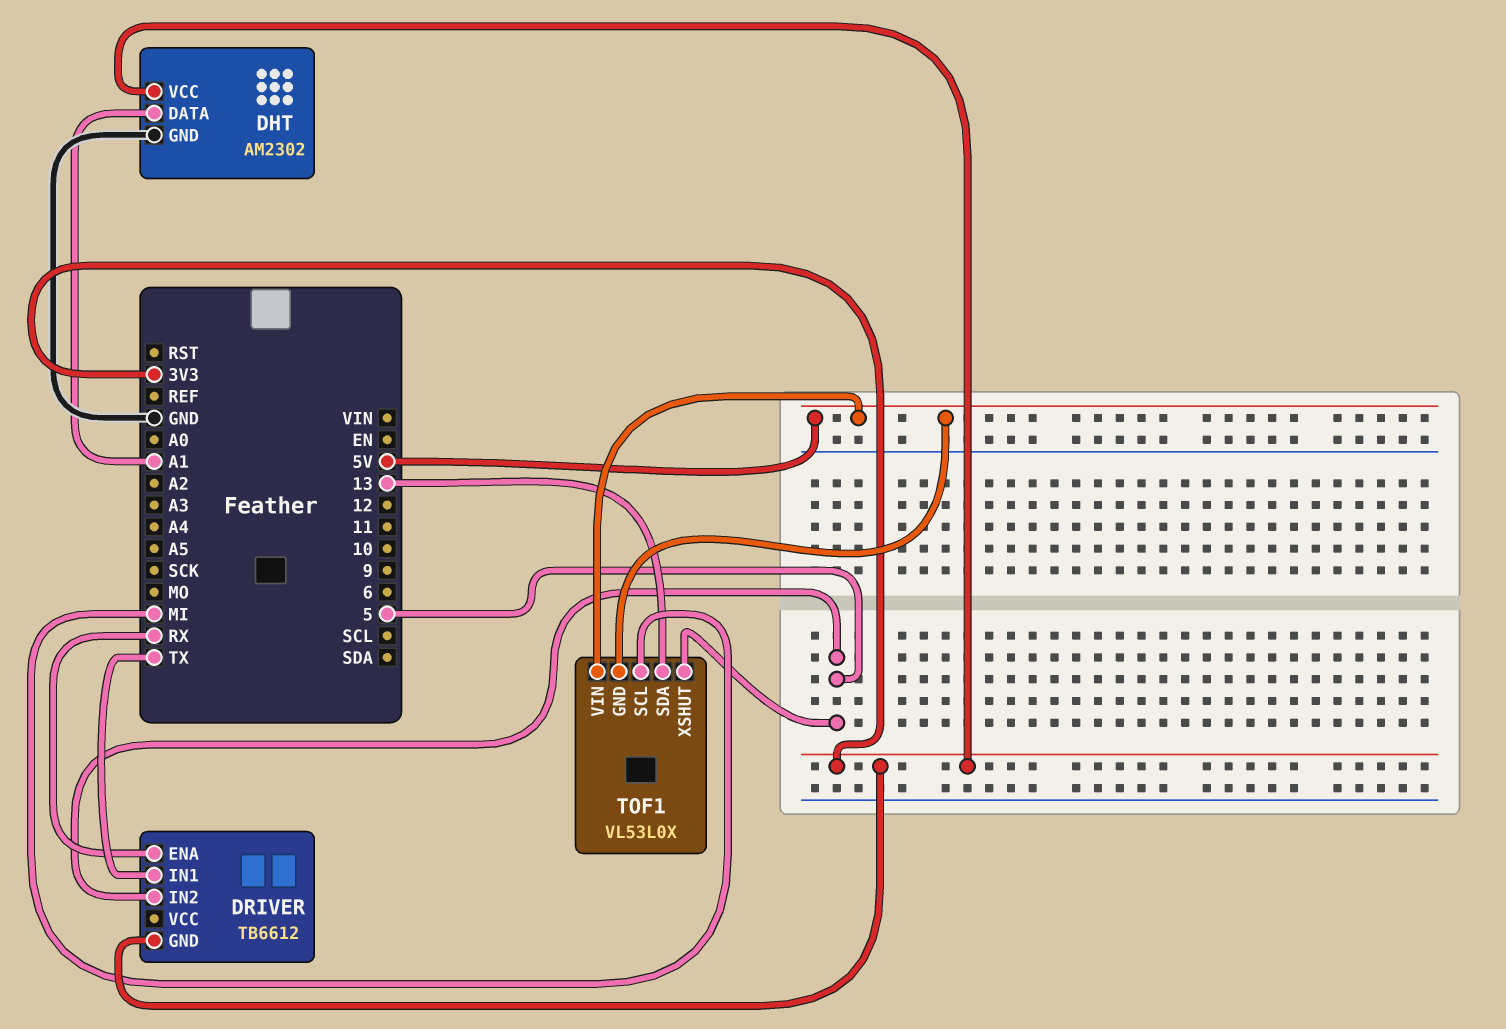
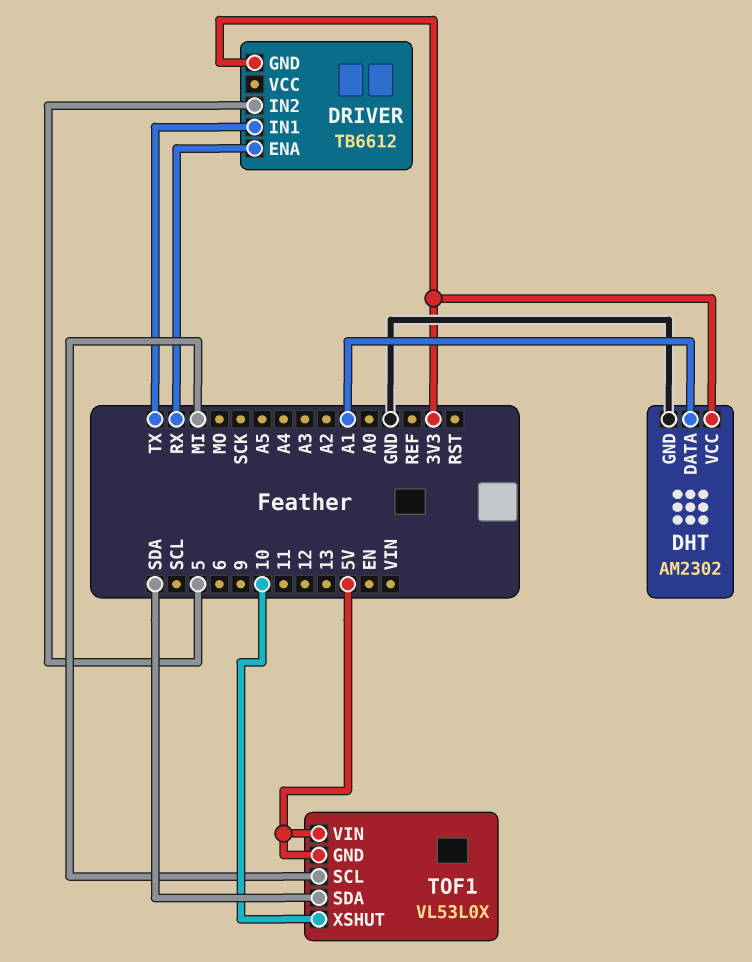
TOF1 pin SDA: 13 -> SDA
TOF1 pin XSHUT: 5 -> 10

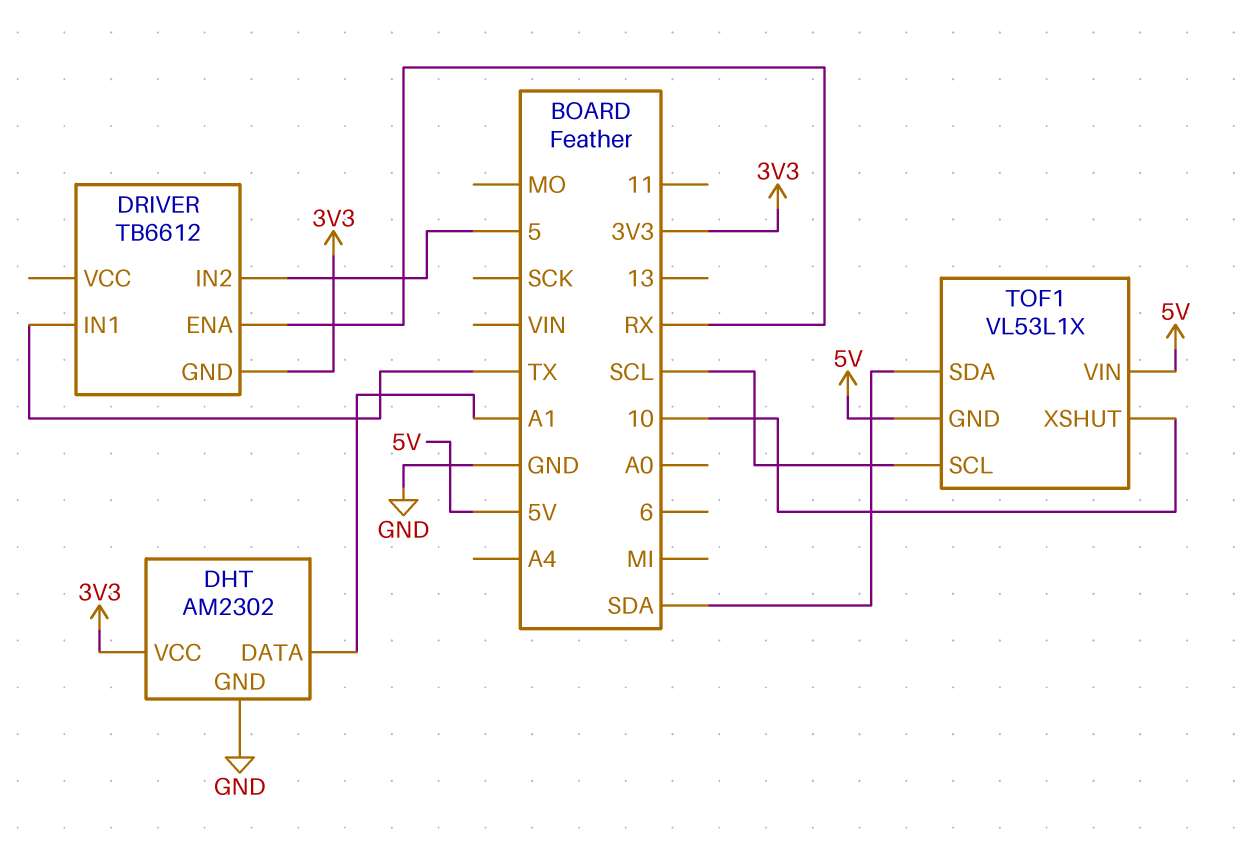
TOF1: VL53L0X -> VL53L1X
TOF1 pin SCL: MI -> SCL

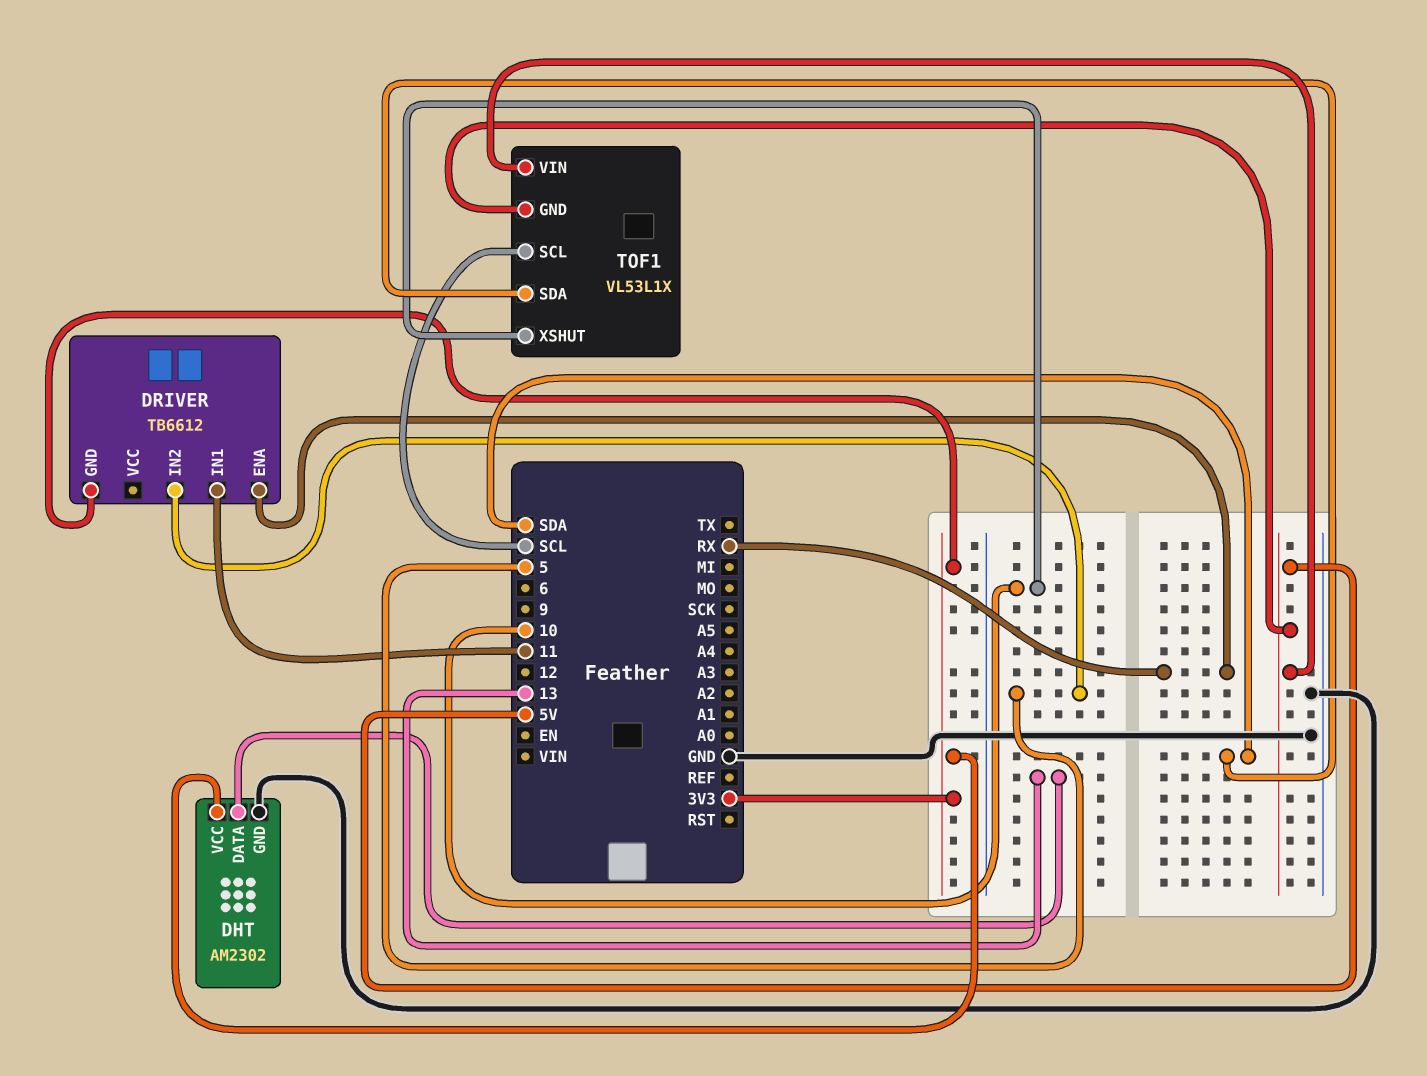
DHT pin DATA: A1 -> 13
DRIVER pin IN1: TX -> 11

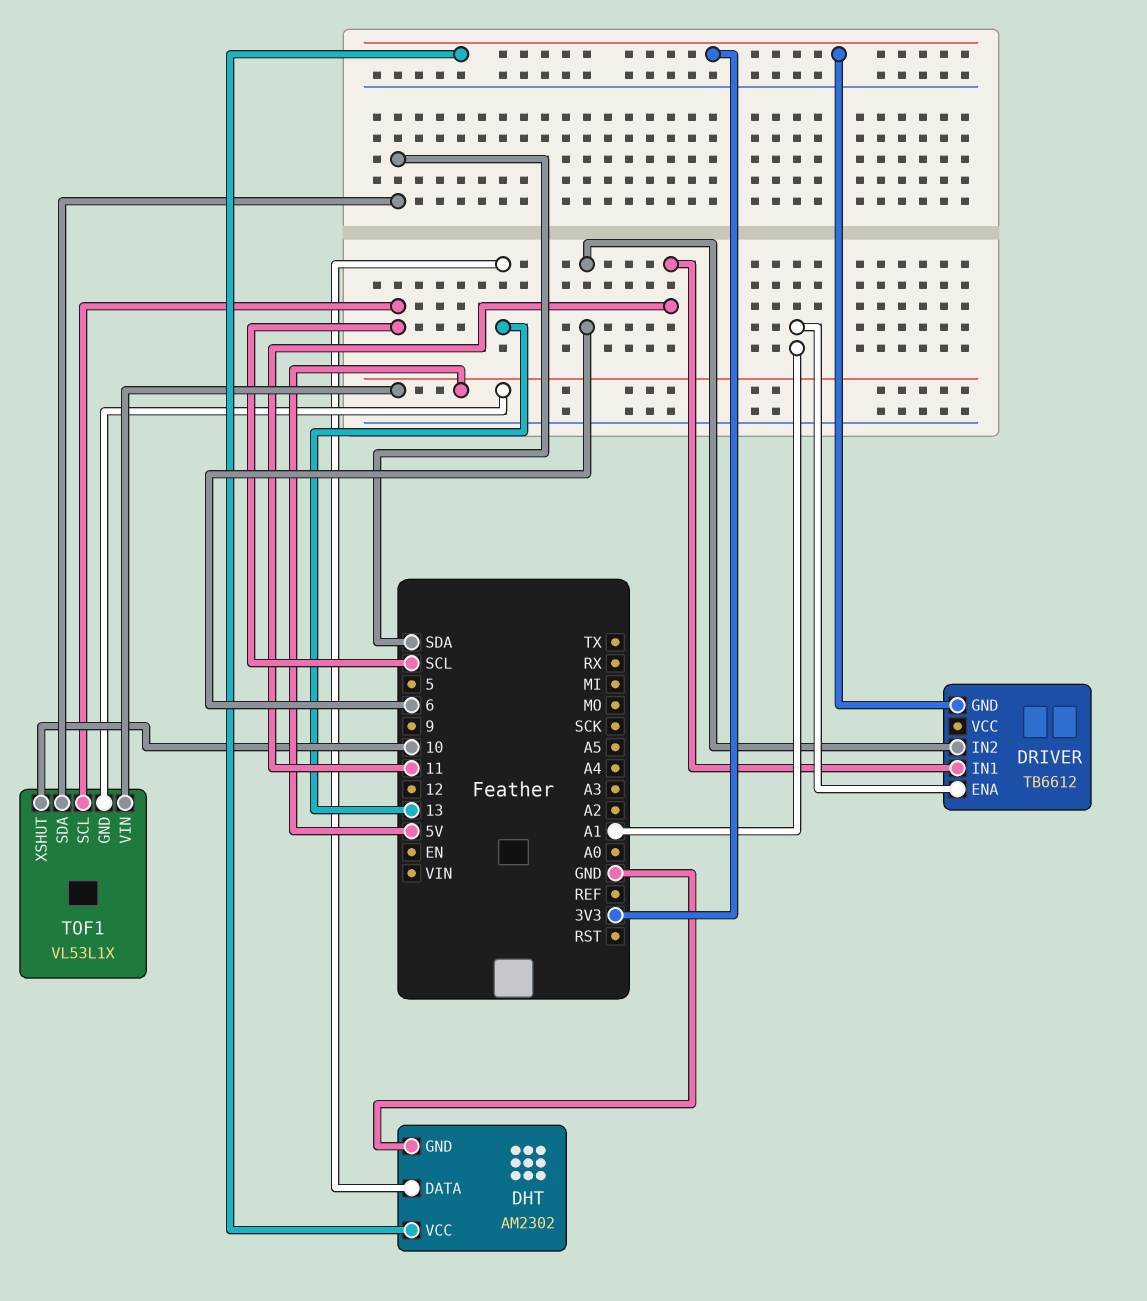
DRIVER pin ENA: RX -> A1
DRIVER pin IN2: 5 -> 6

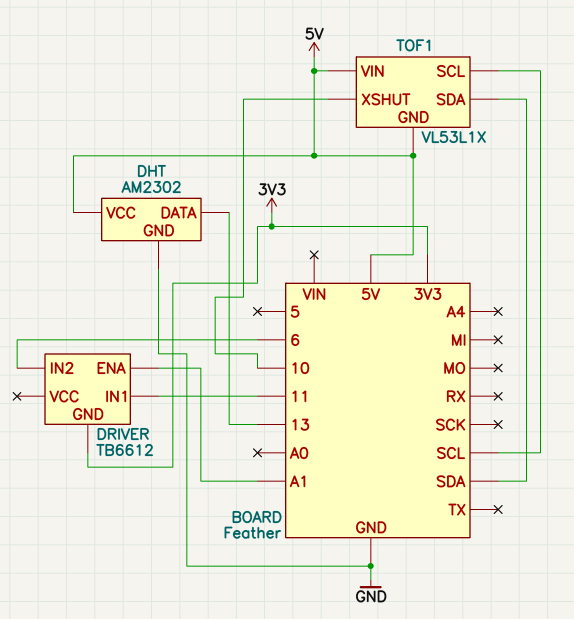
DHT pin VCC: 3V3 -> 5V

